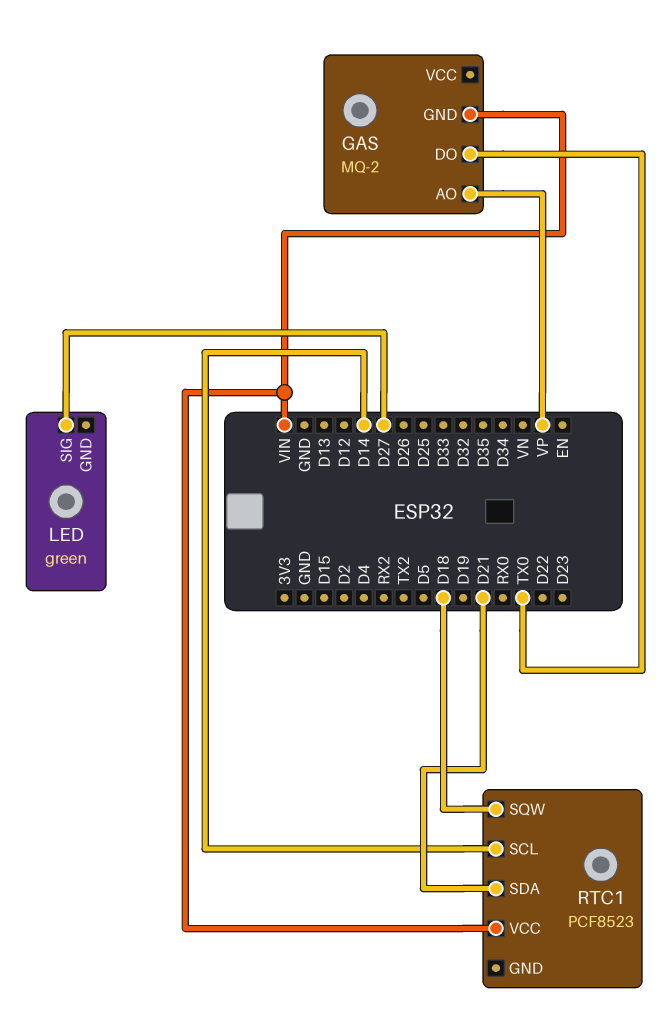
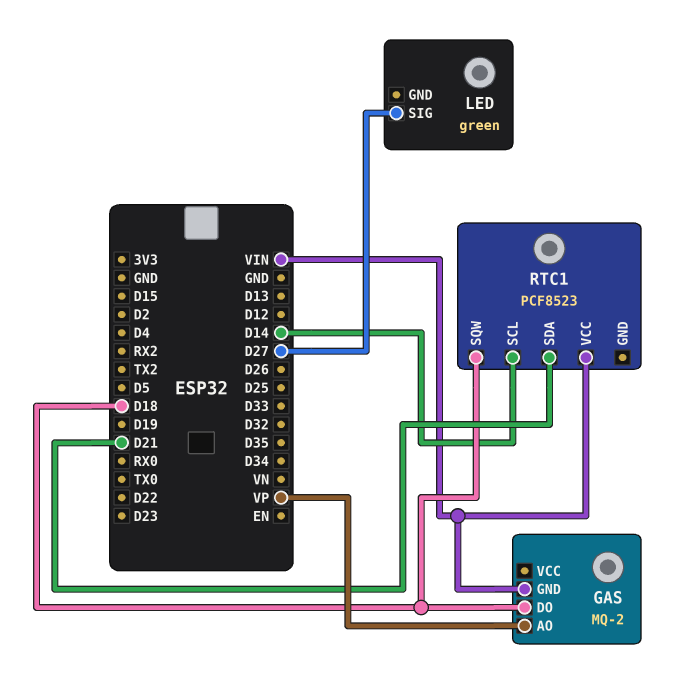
GAS pin DO: TX0 -> D18

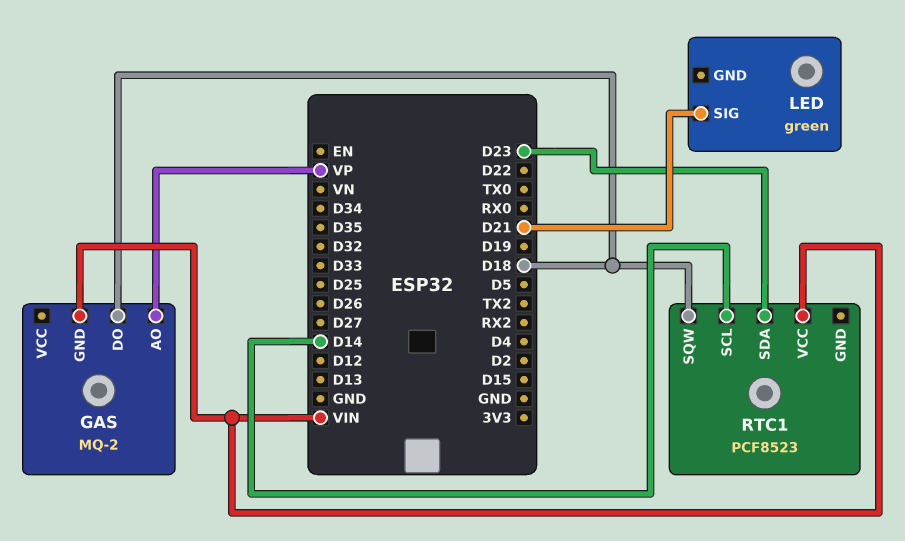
LED pin SIG: D27 -> D21
RTC1 pin SDA: D21 -> D23

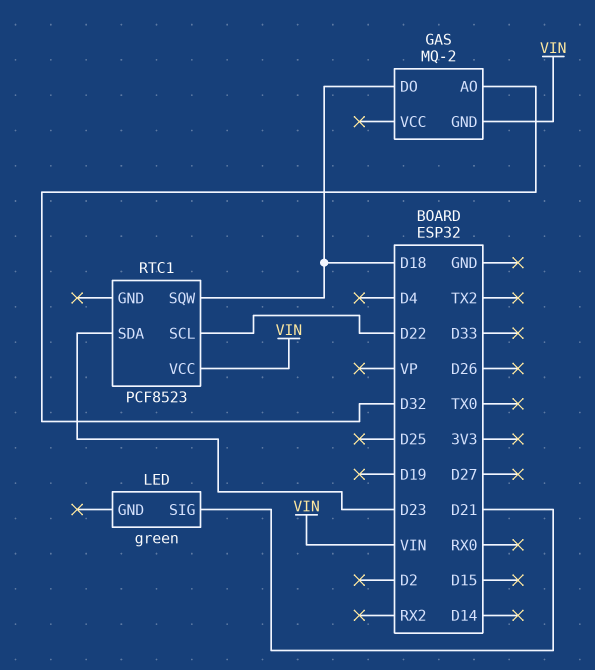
GAS pin AO: VP -> D32
RTC1 pin SCL: D14 -> D22

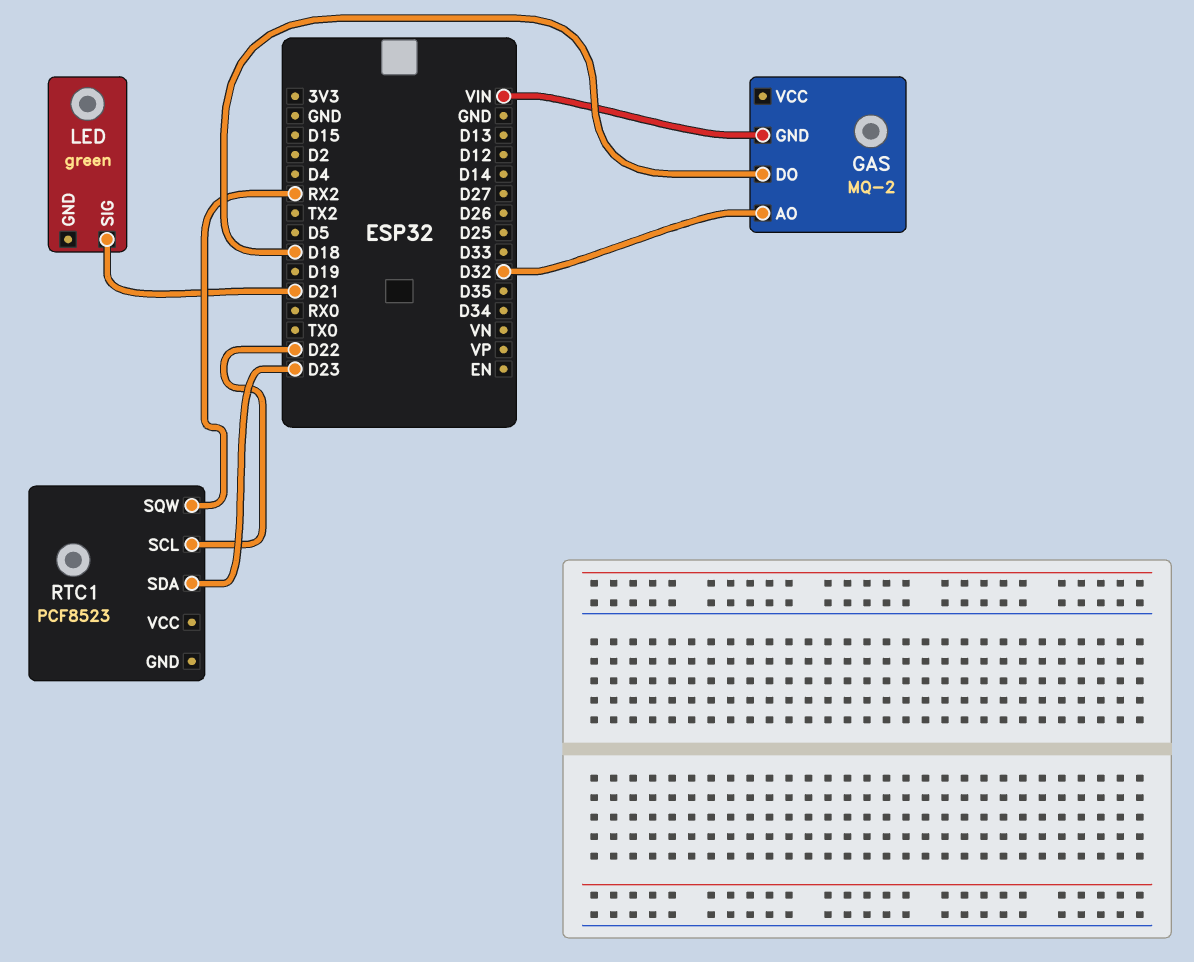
RTC1 pin SQW: D18 -> RX2
RTC1 pin VCC: VIN -> none

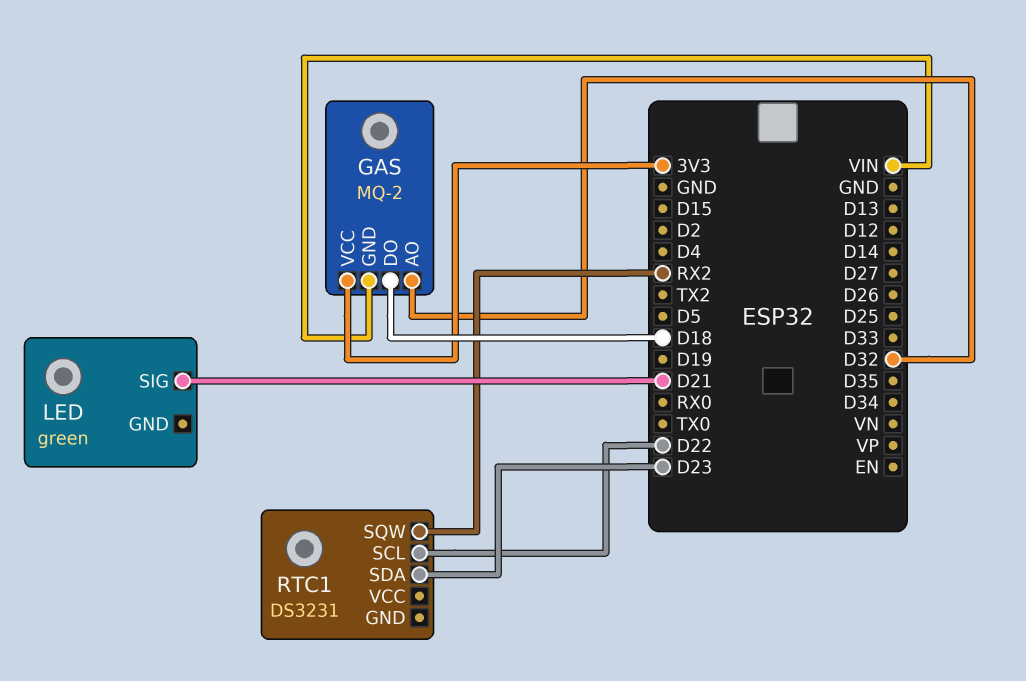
GAS pin VCC: none -> 3V3
RTC1: PCF8523 -> DS3231

